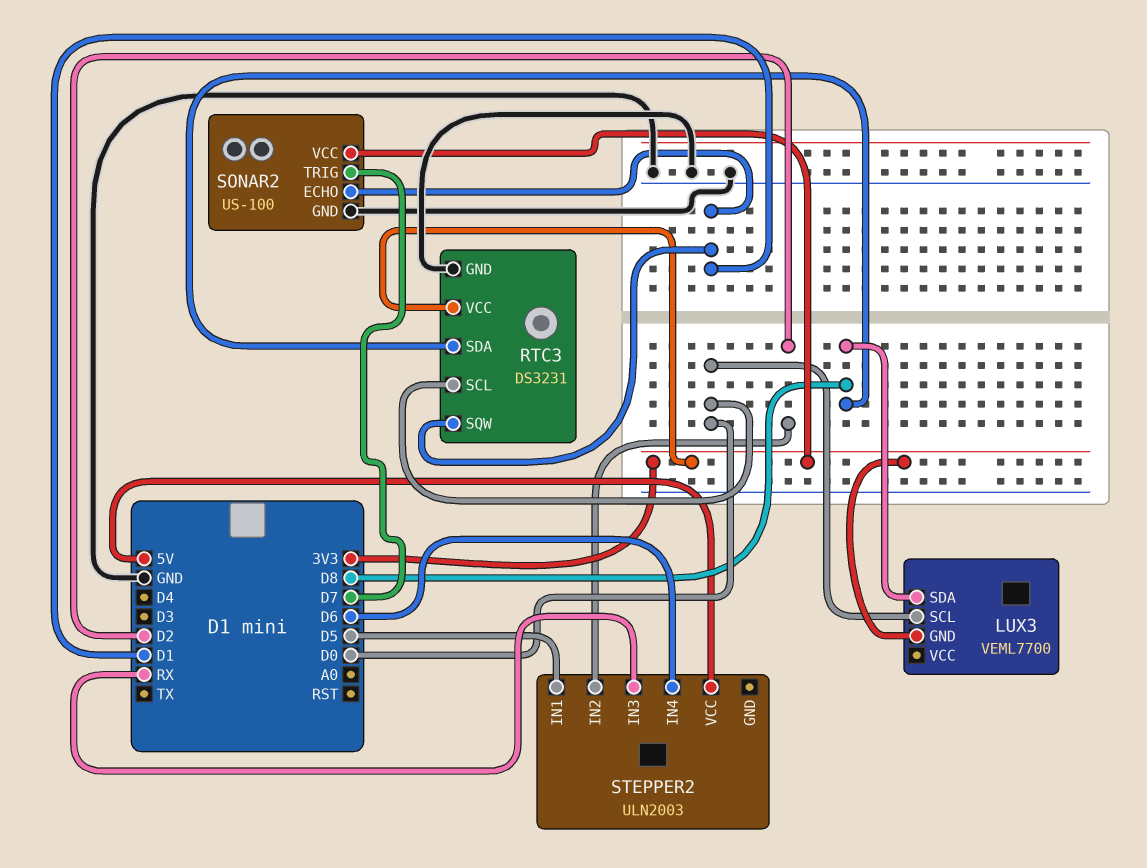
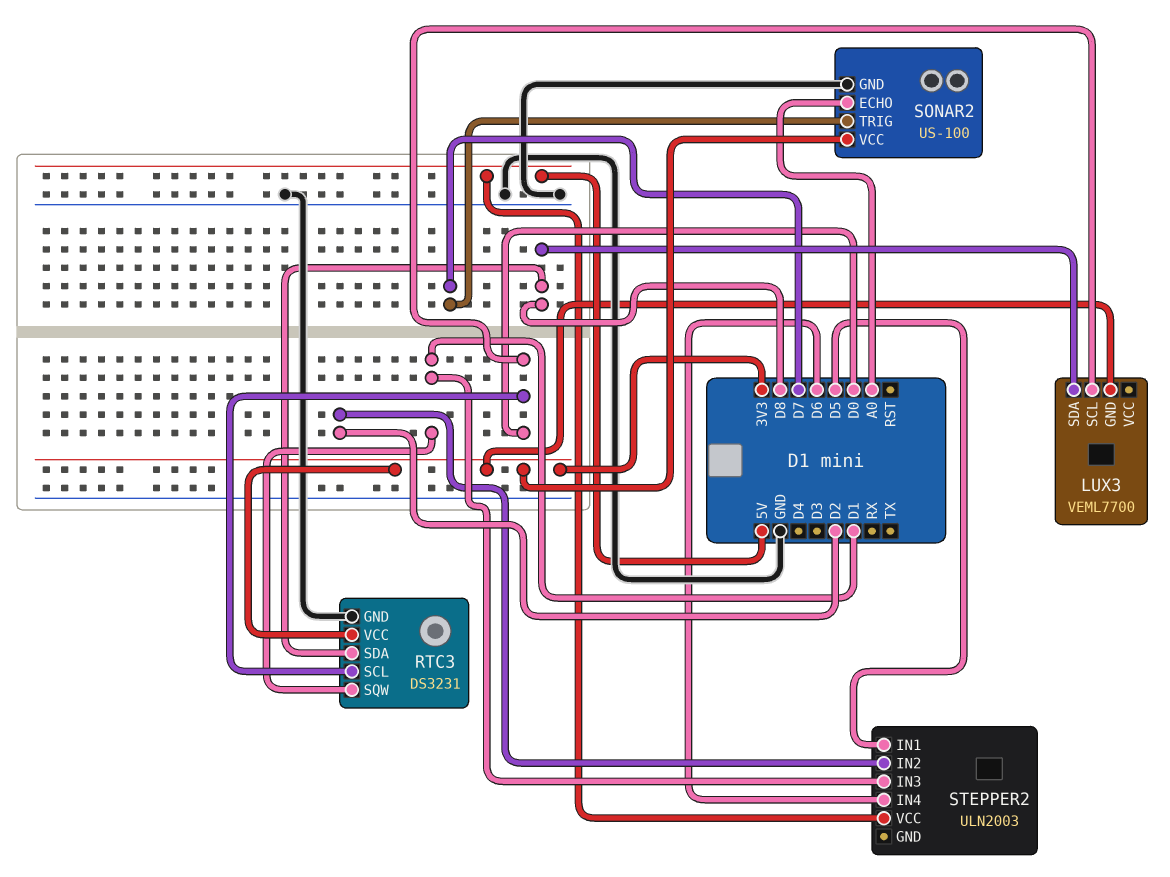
SONAR2 pin ECHO: D1 -> A0
STEPPER2 pin IN3: RX -> D1

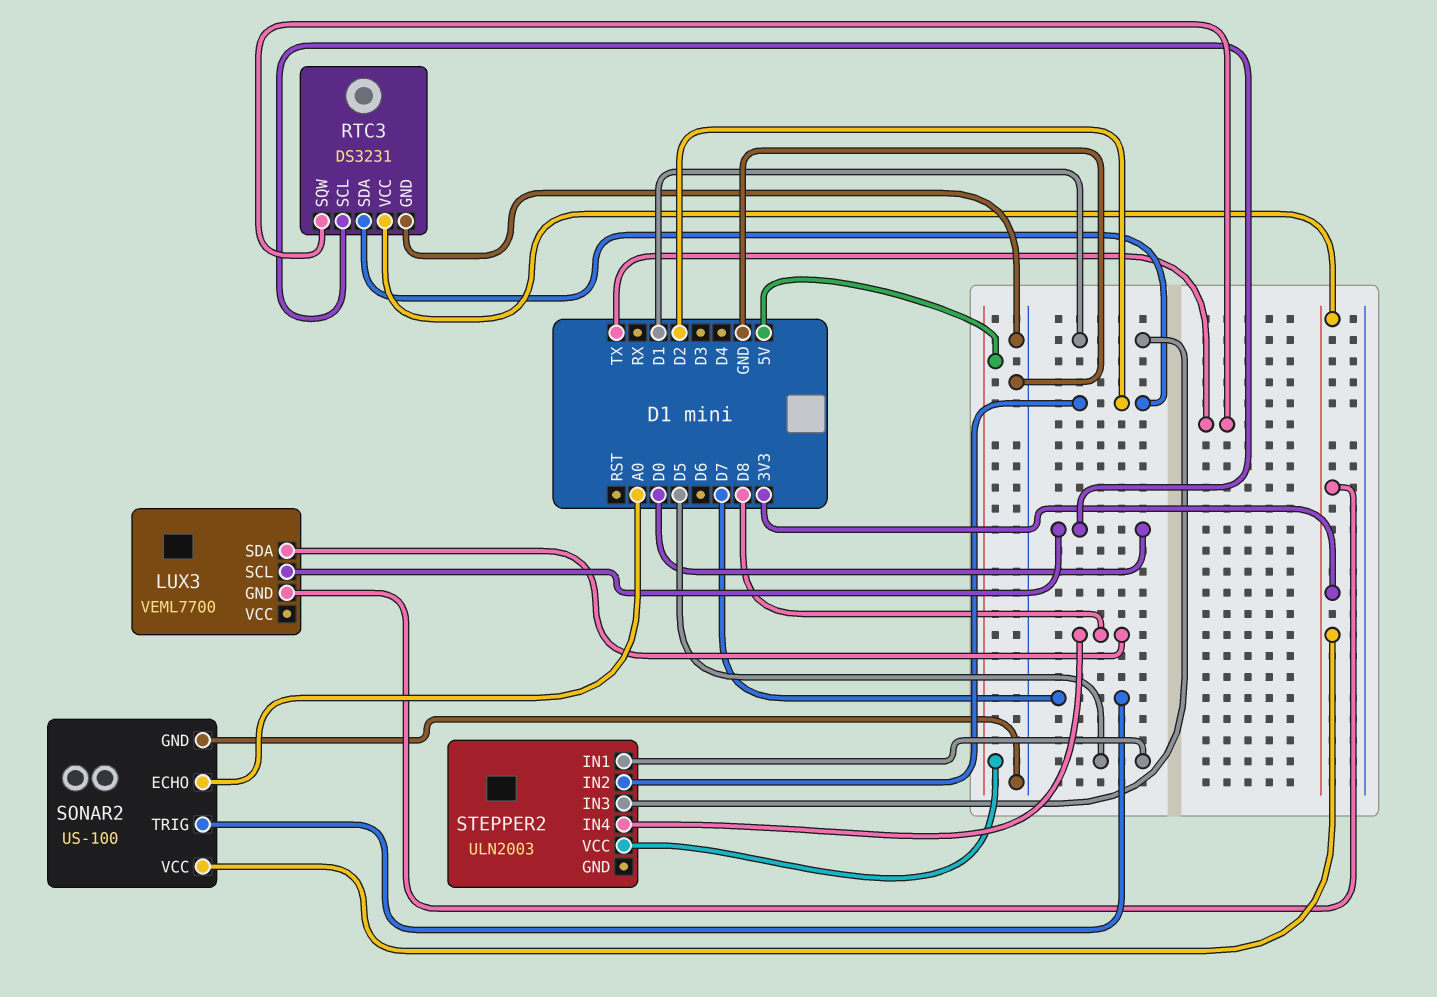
RTC3 pin SDA: D8 -> D2
RTC3 pin SQW: D1 -> TX
STEPPER2 pin IN4: D6 -> D8

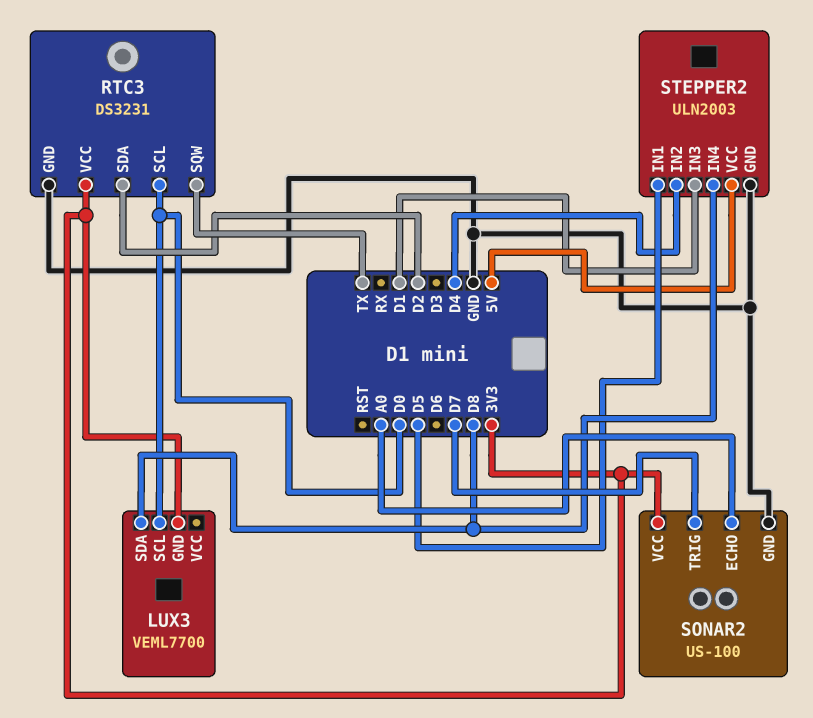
STEPPER2 pin GND: none -> GND
STEPPER2 pin IN2: D2 -> D4

